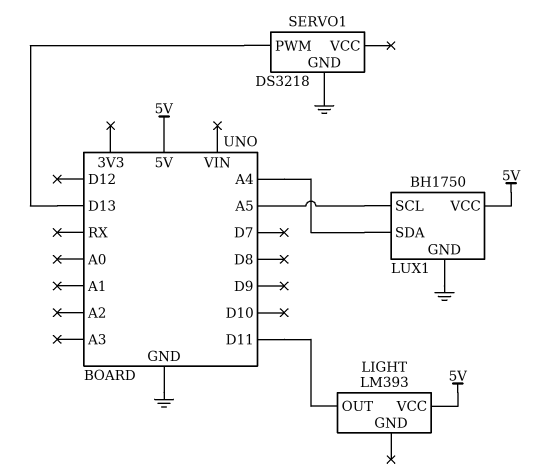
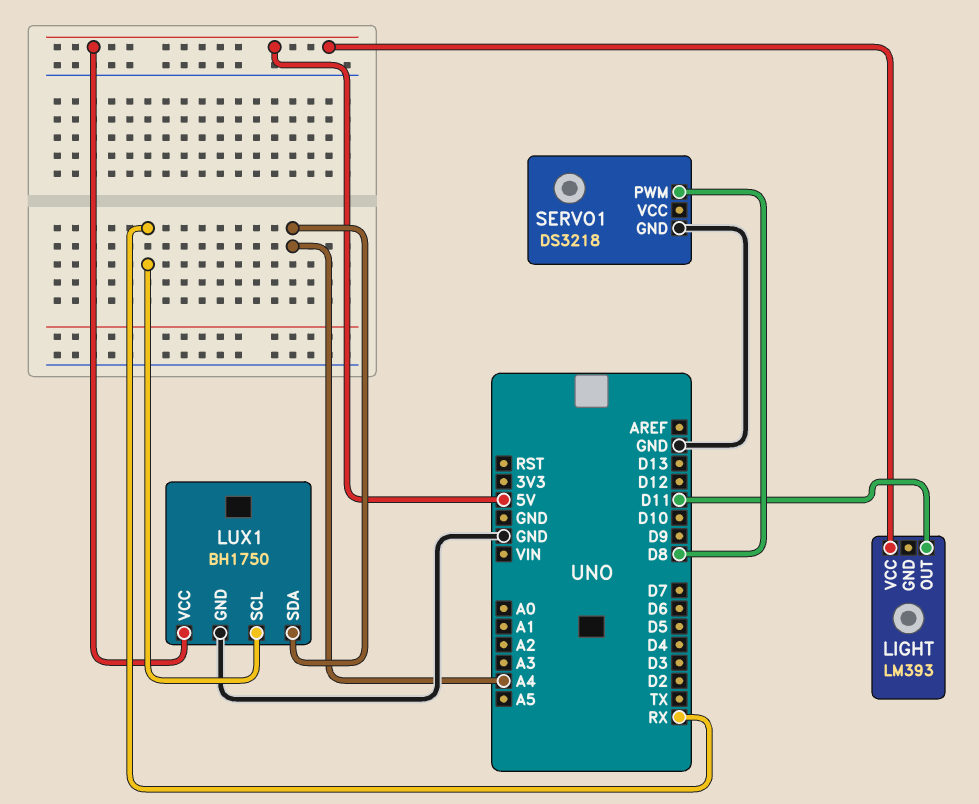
LUX1 pin SCL: A5 -> RX
SERVO1 pin PWM: D13 -> D8

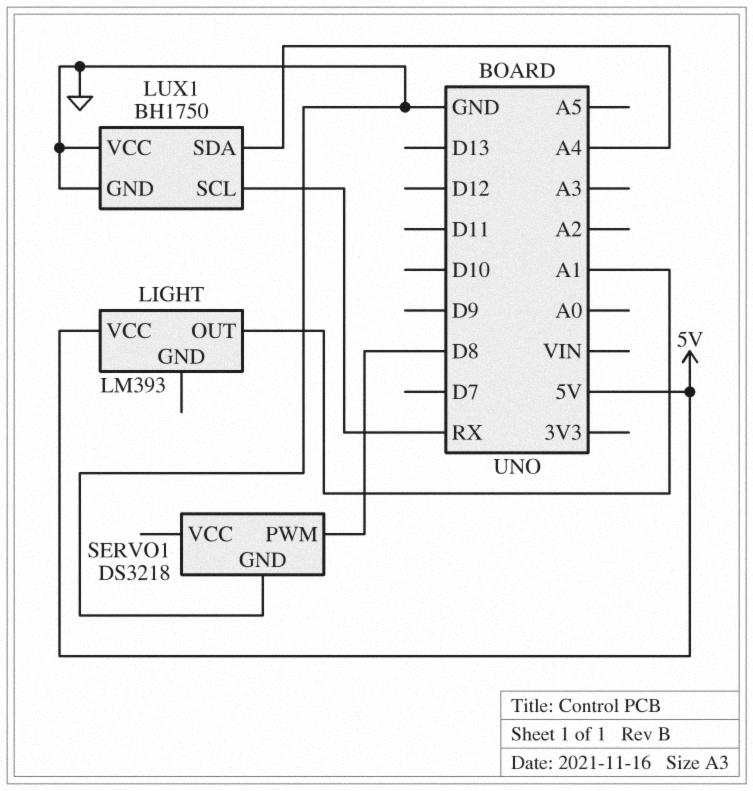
LIGHT pin OUT: D11 -> A1
LUX1 pin VCC: 5V -> GND

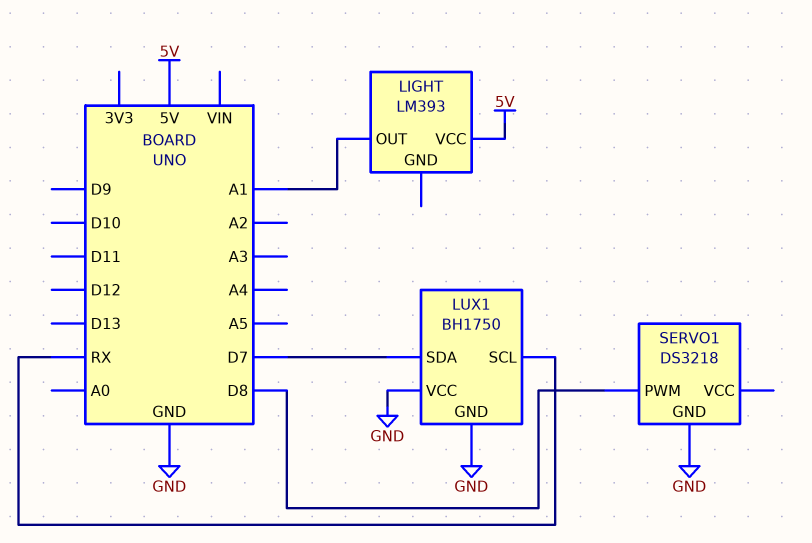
LUX1 pin SDA: A4 -> D7

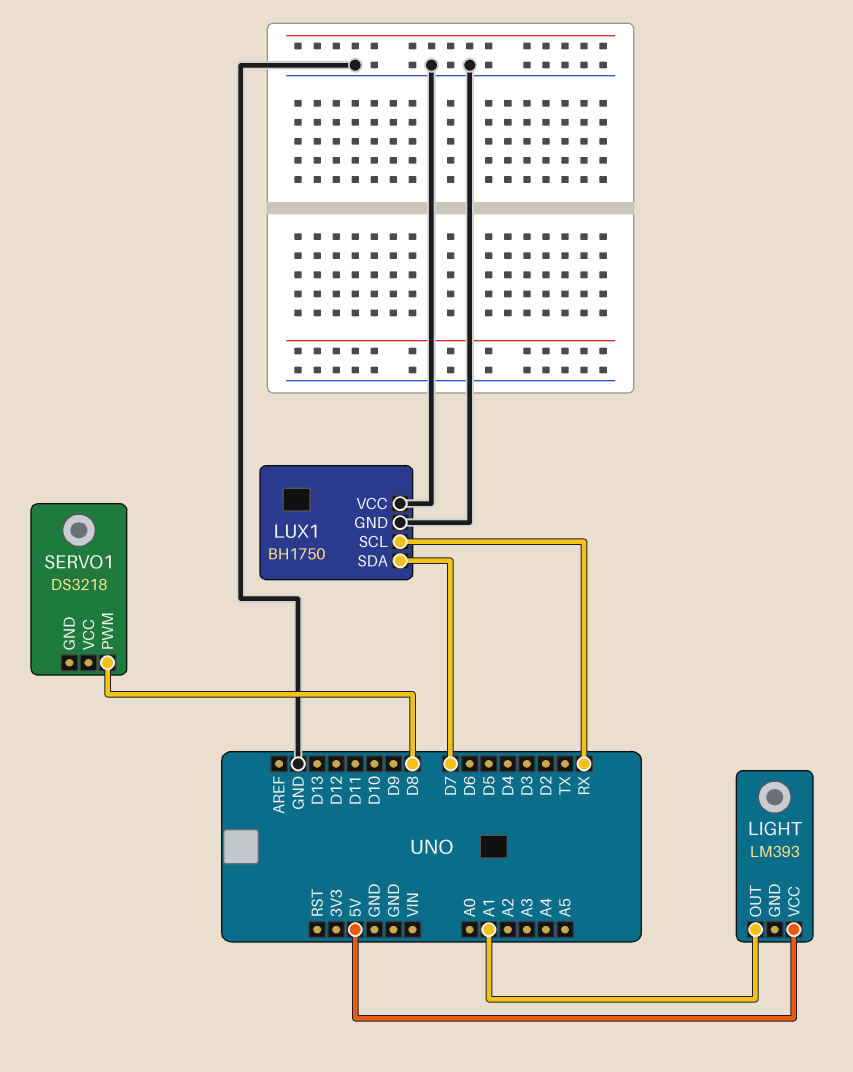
SERVO1 pin GND: GND -> none

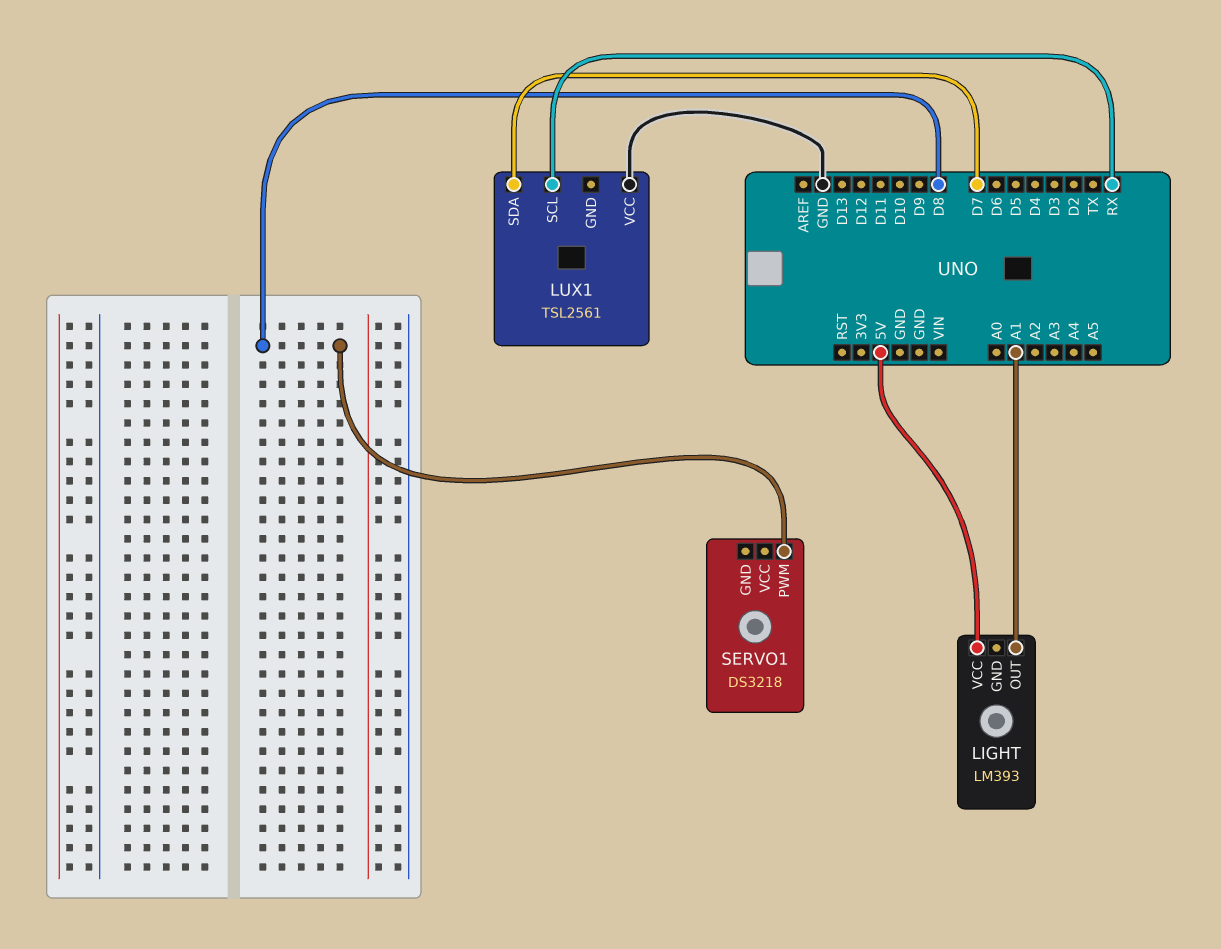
LUX1: BH1750 -> TSL2561
LUX1 pin GND: GND -> none

